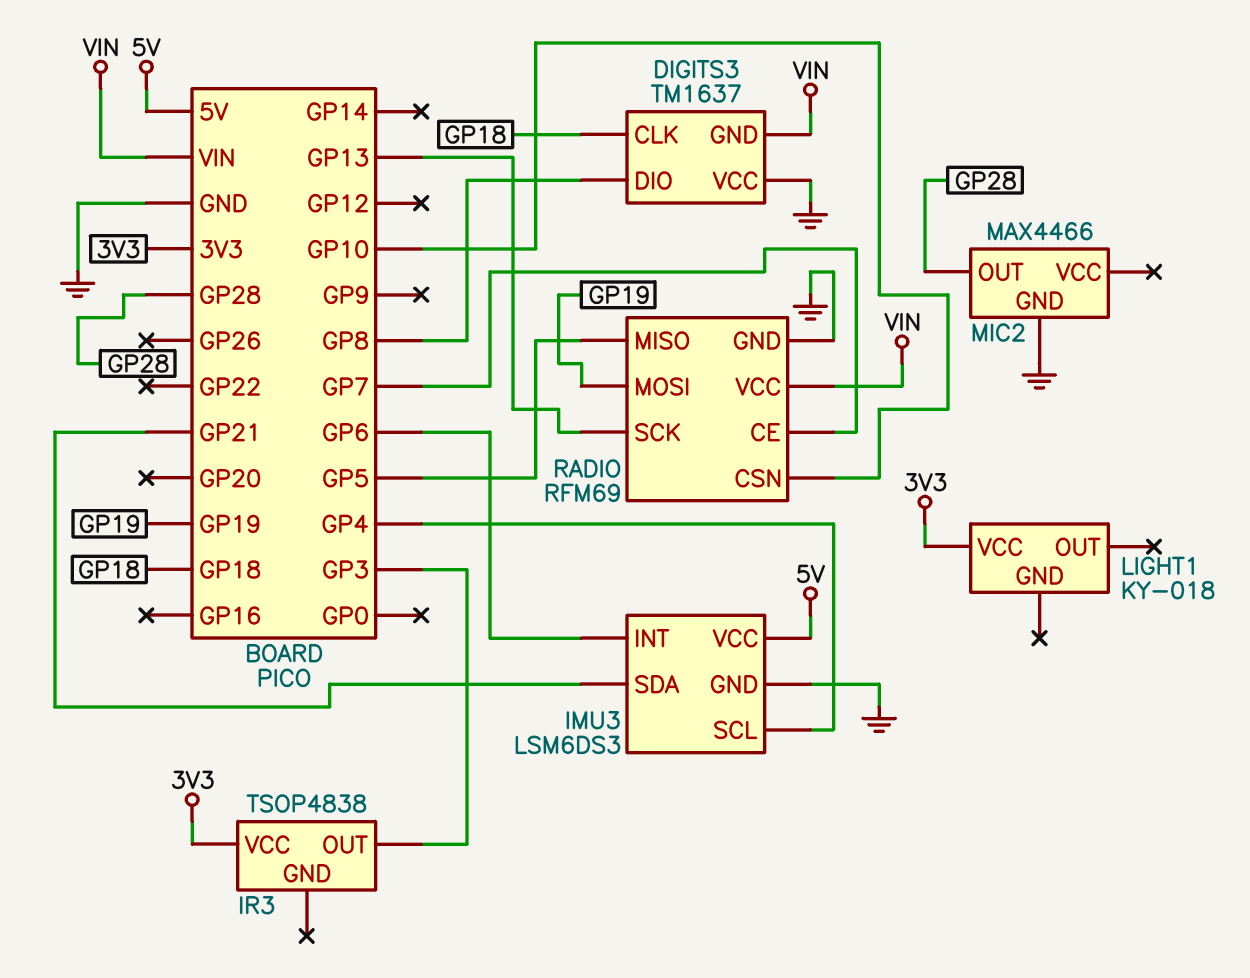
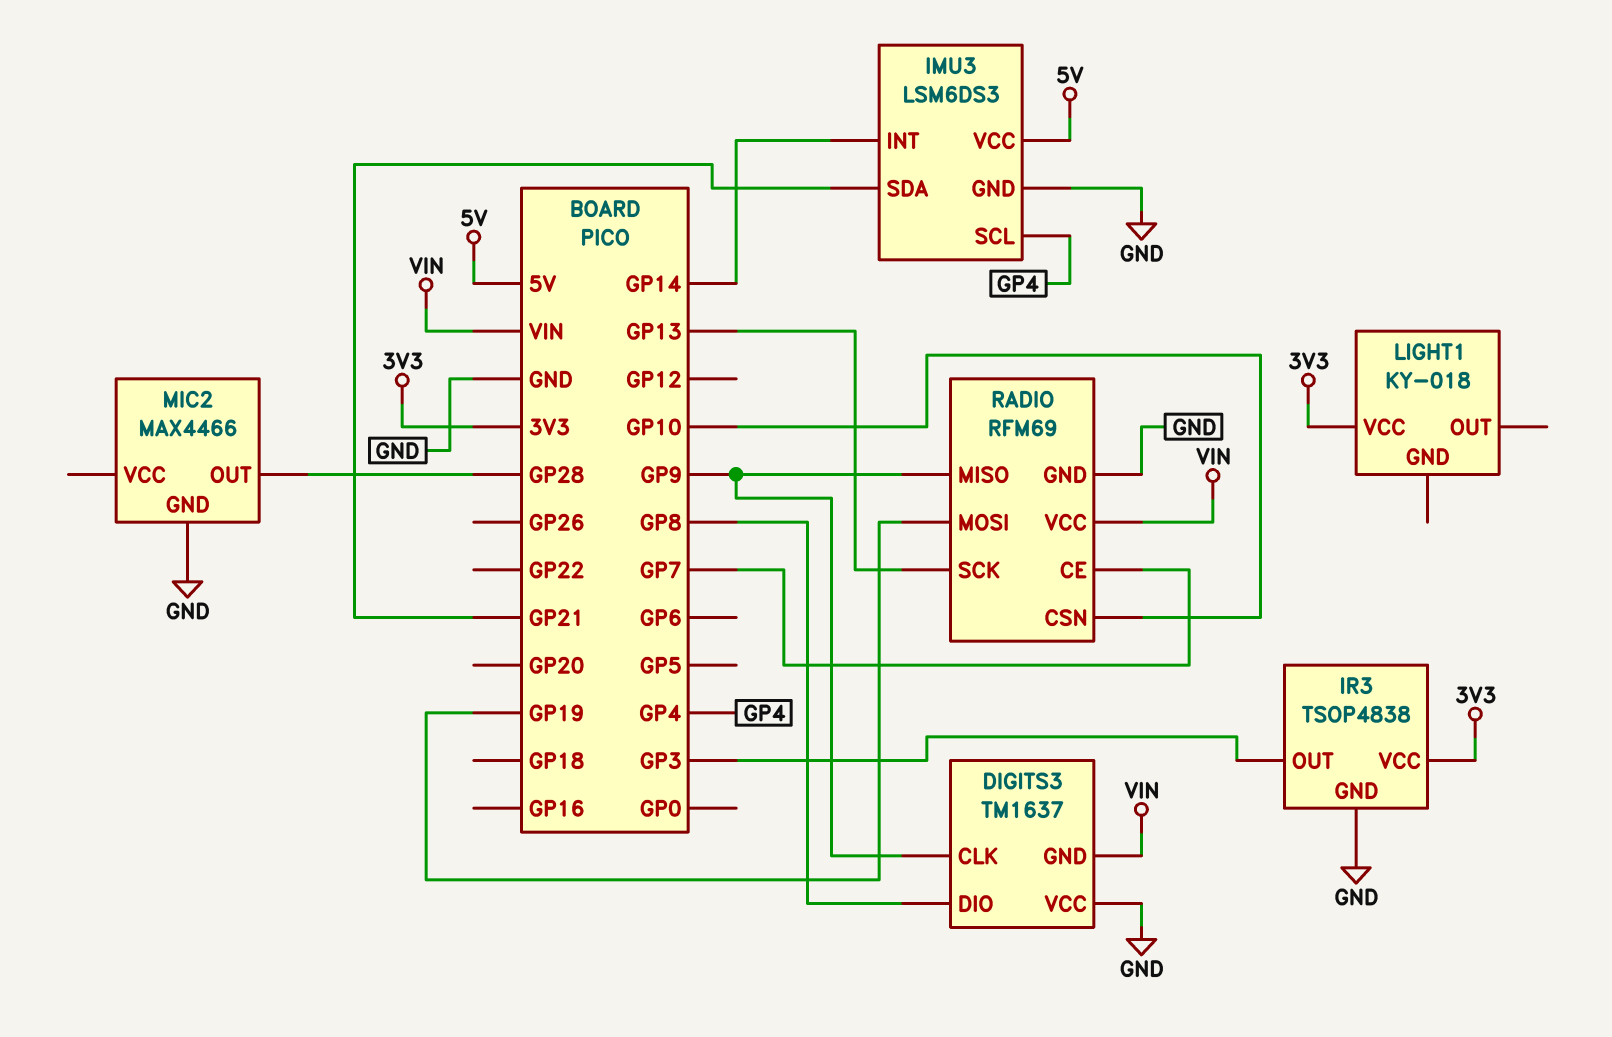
DIGITS3 pin CLK: GP18 -> GP9
IMU3 pin INT: GP6 -> GP14
IR3 pin GND: none -> GND
RADIO pin MISO: GP5 -> GP9

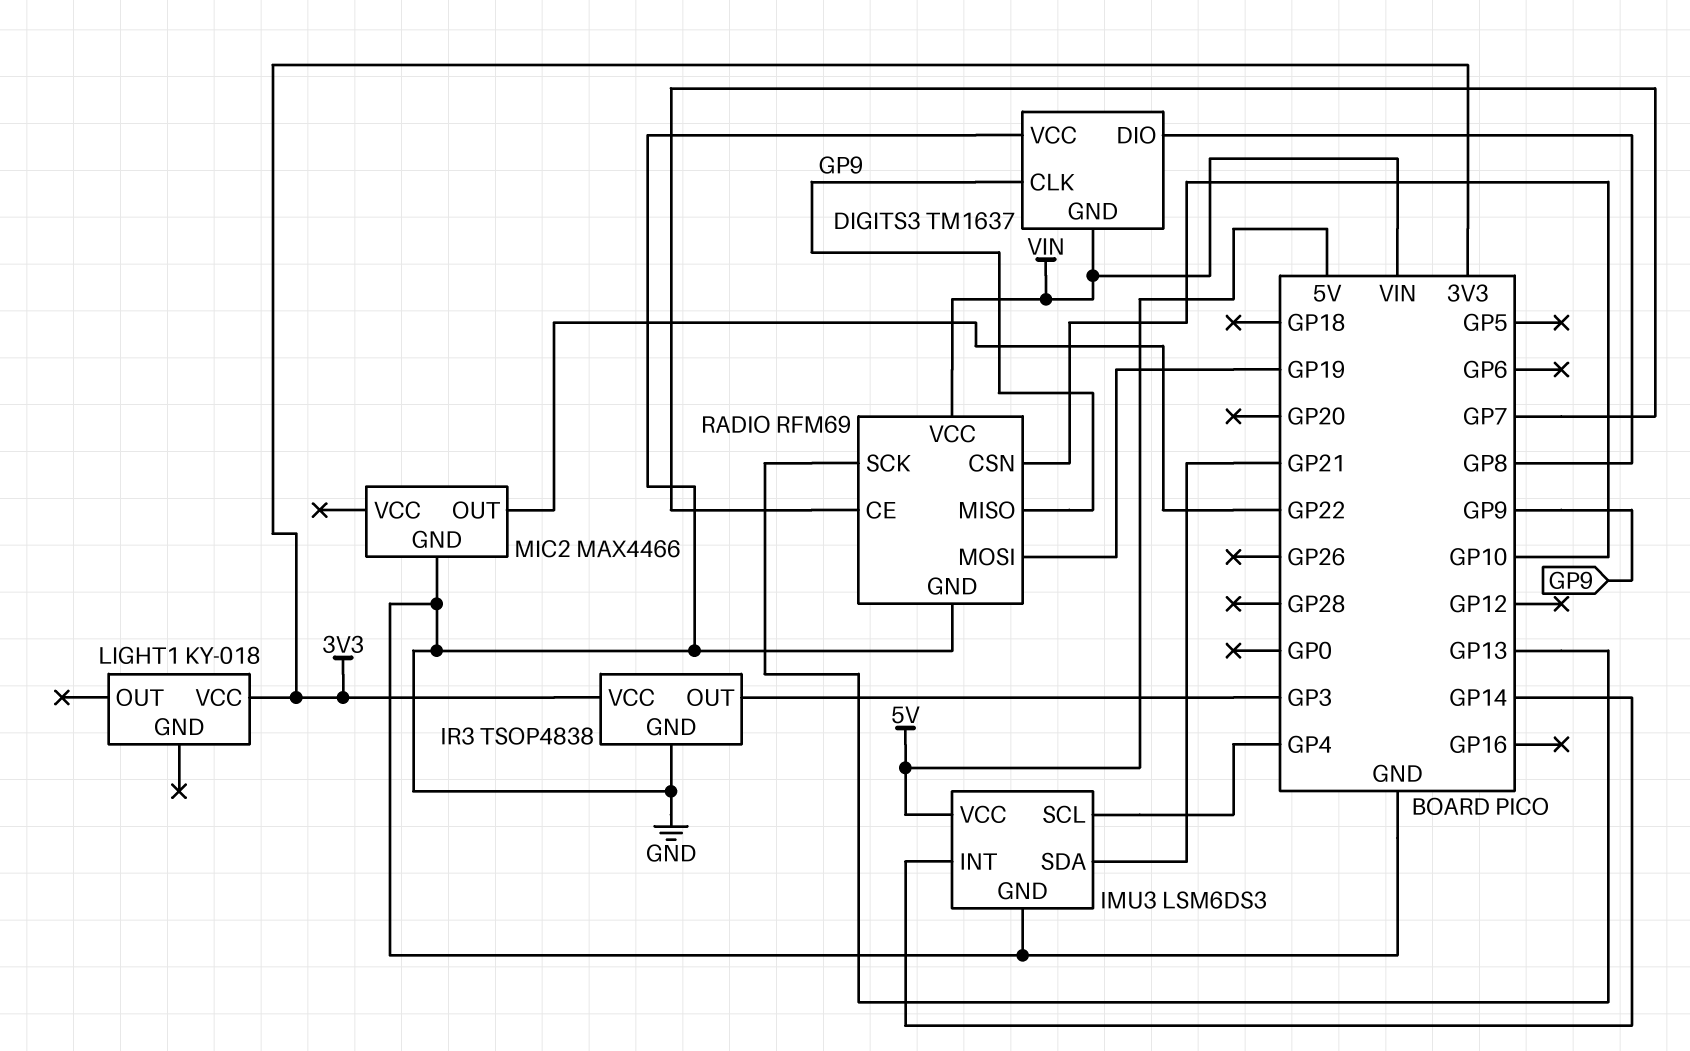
MIC2 pin OUT: GP28 -> GP22

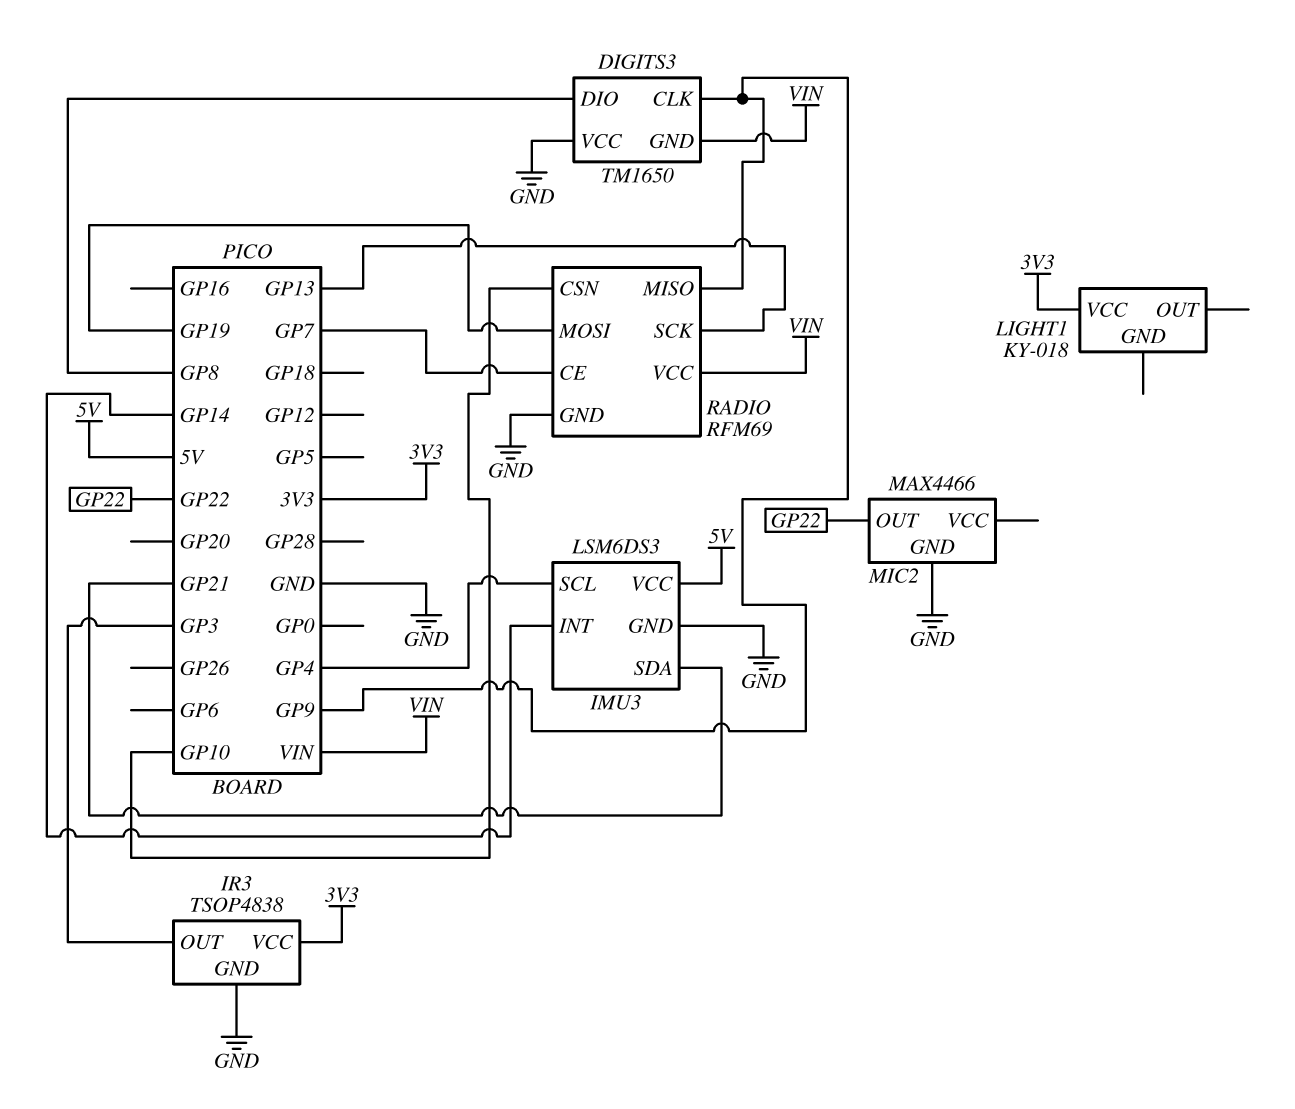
DIGITS3: TM1637 -> TM1650

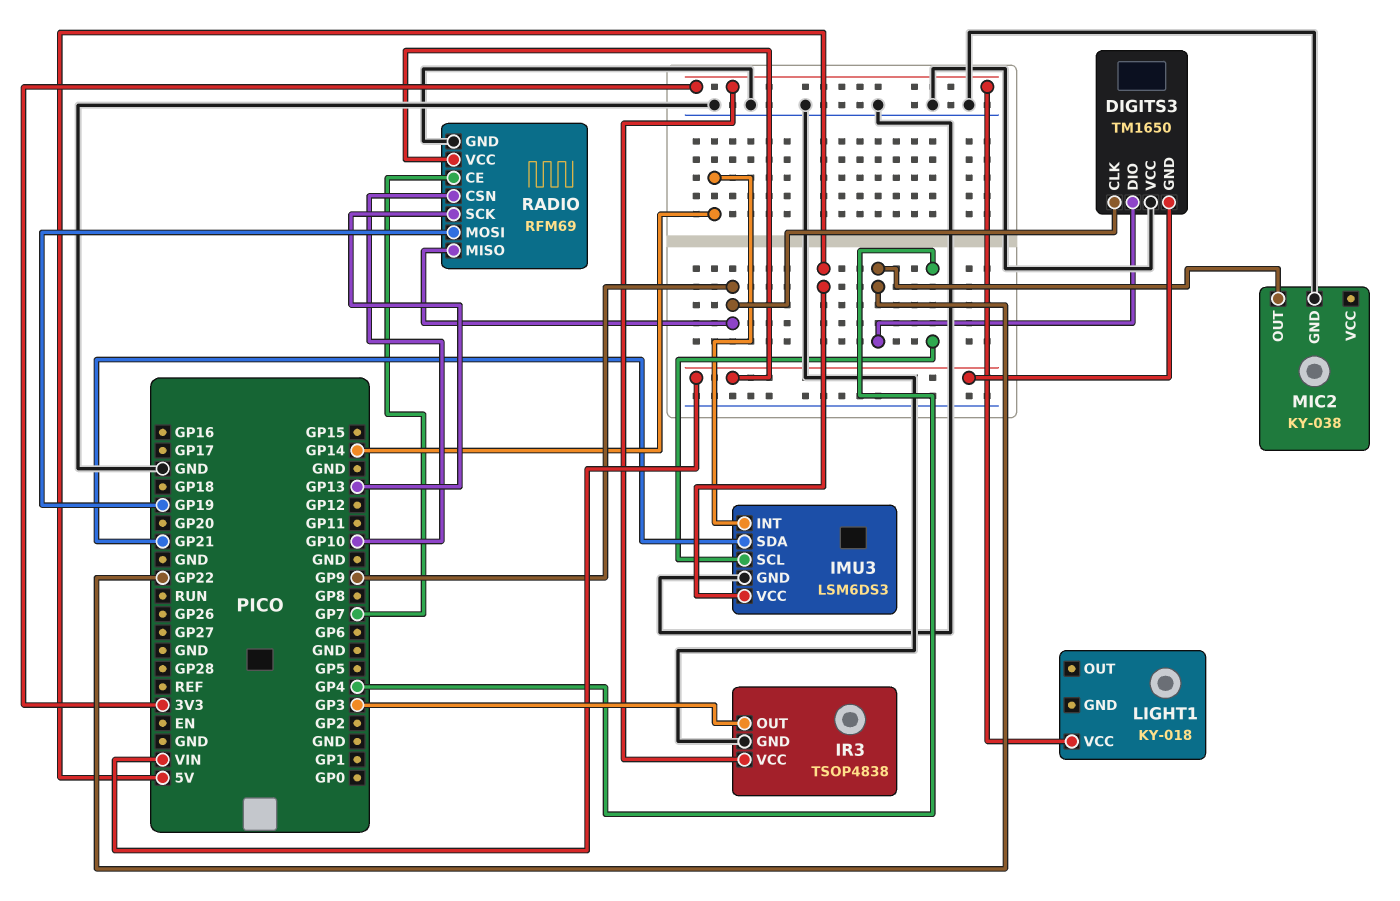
DIGITS3 pin DIO: GP8 -> GP22
MIC2: MAX4466 -> KY-038

